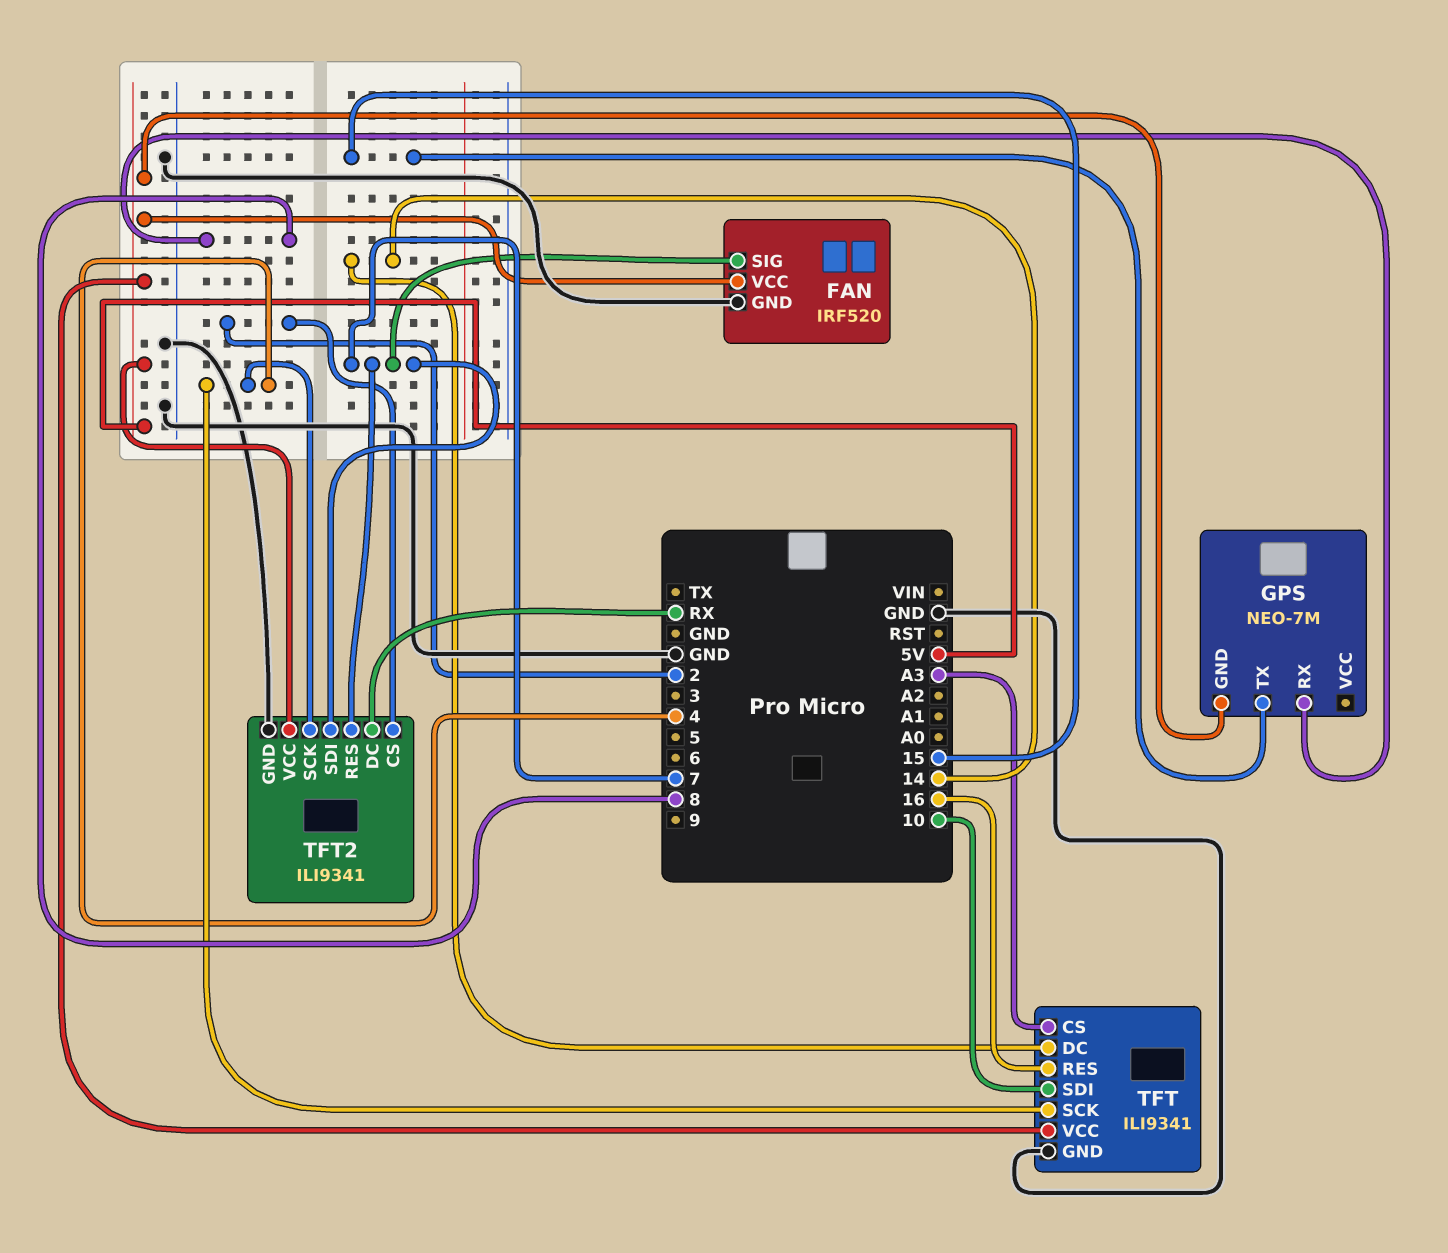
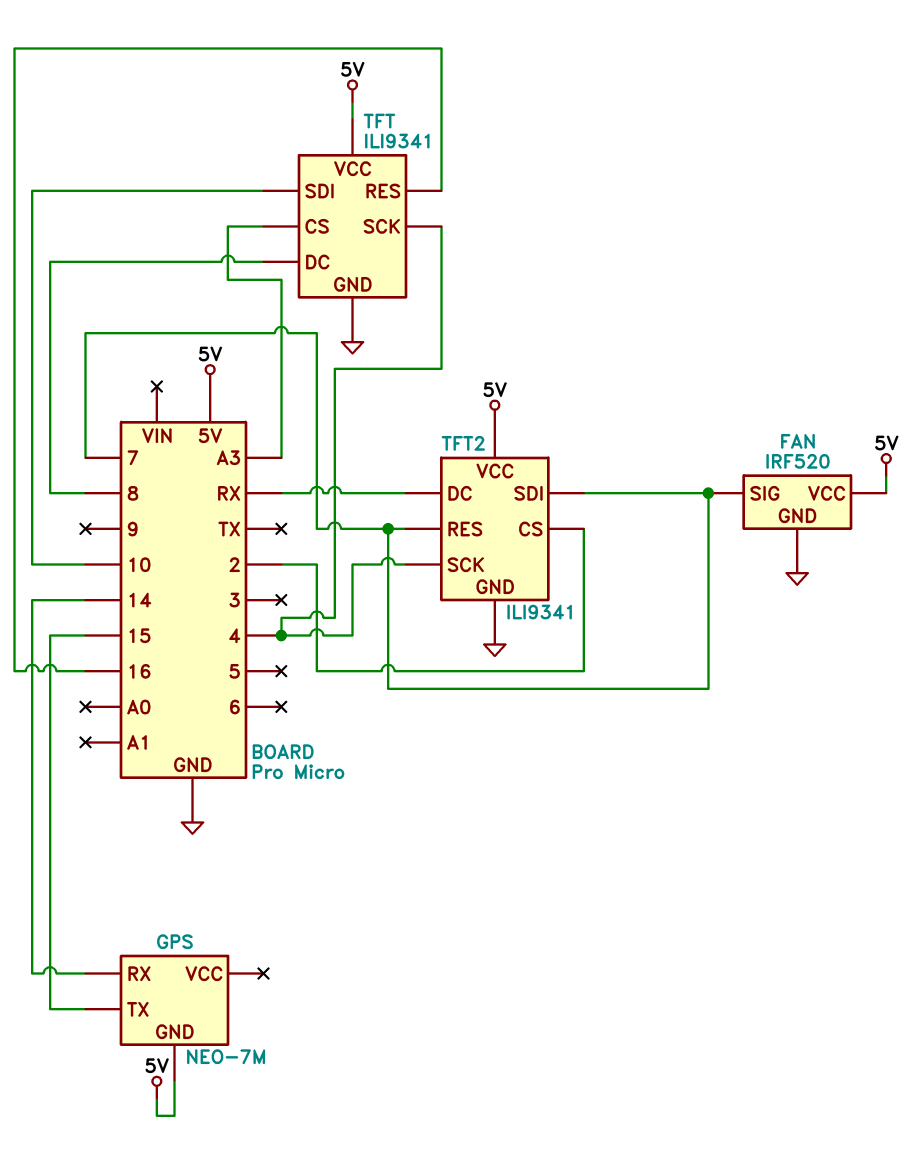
GPS pin RX: 8 -> 14
TFT pin DC: 14 -> 8

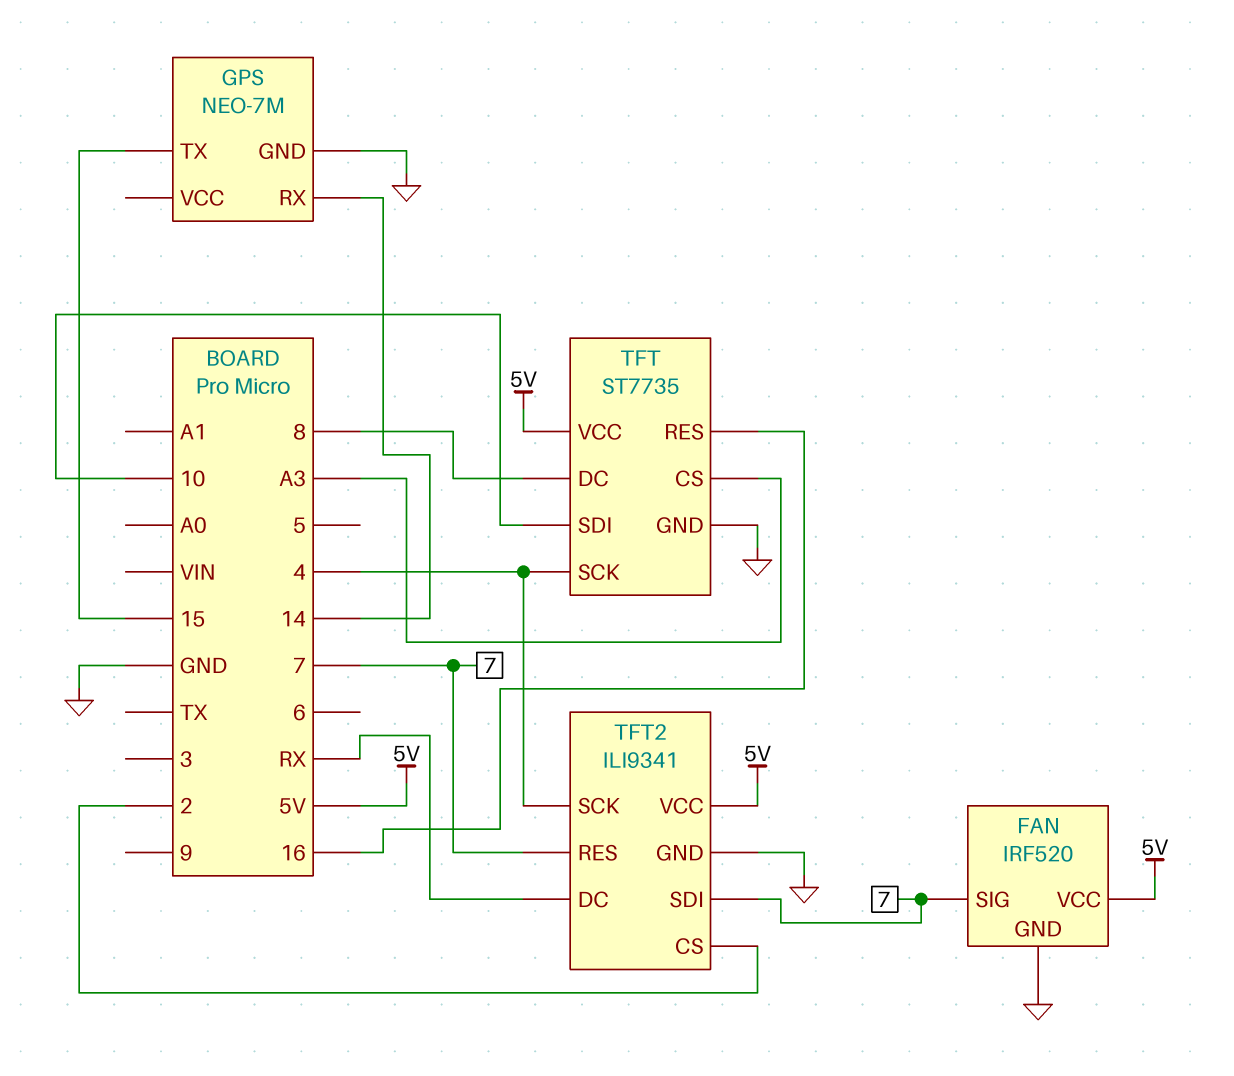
GPS pin GND: 5V -> GND
TFT: ILI9341 -> ST7735

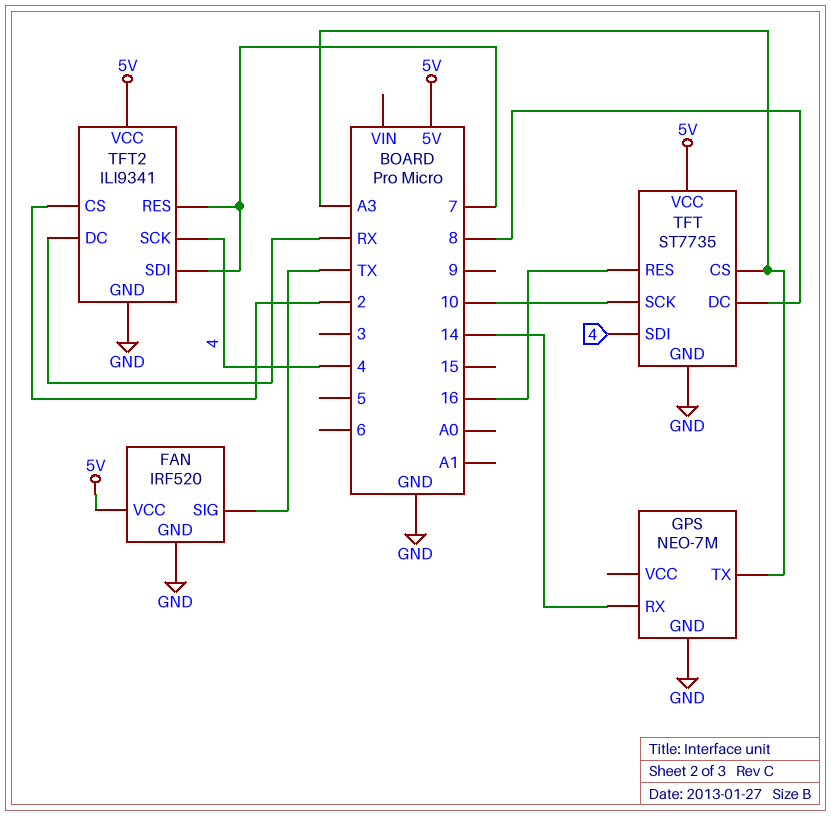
FAN pin SIG: 7 -> TX
GPS pin TX: 15 -> A3
TFT pin SCK: 4 -> 10
TFT pin SDI: 10 -> 4

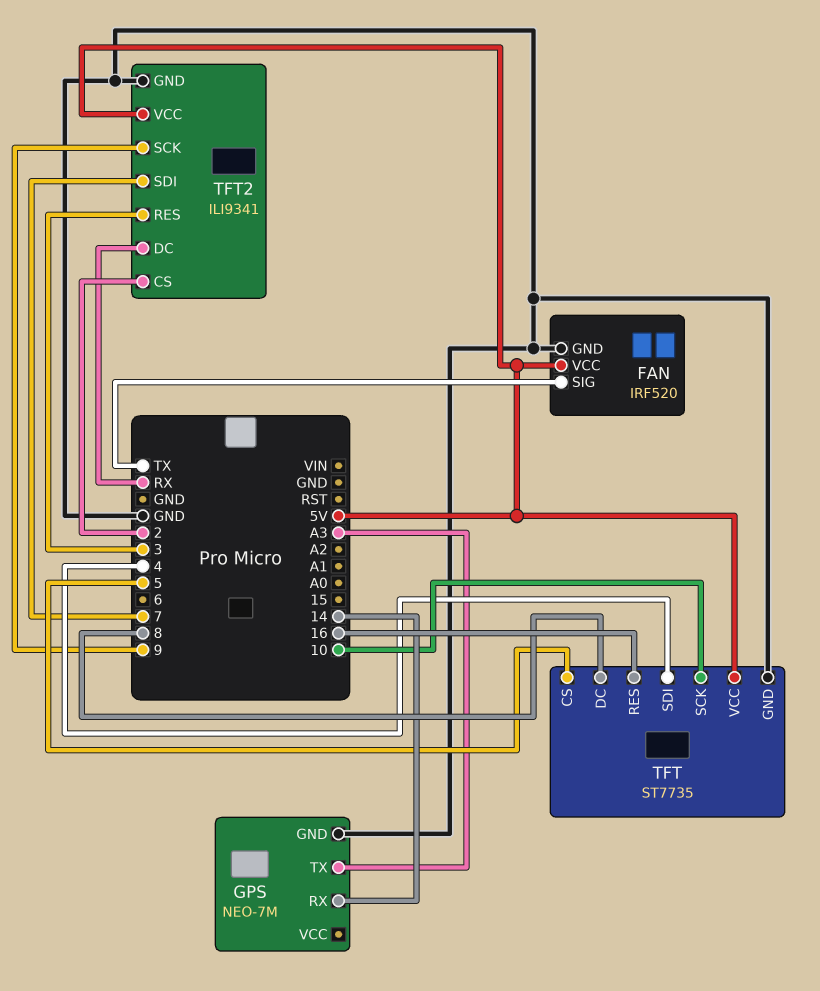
TFT pin CS: A3 -> 5
TFT2 pin RES: 7 -> 3
TFT2 pin SCK: 4 -> 9

